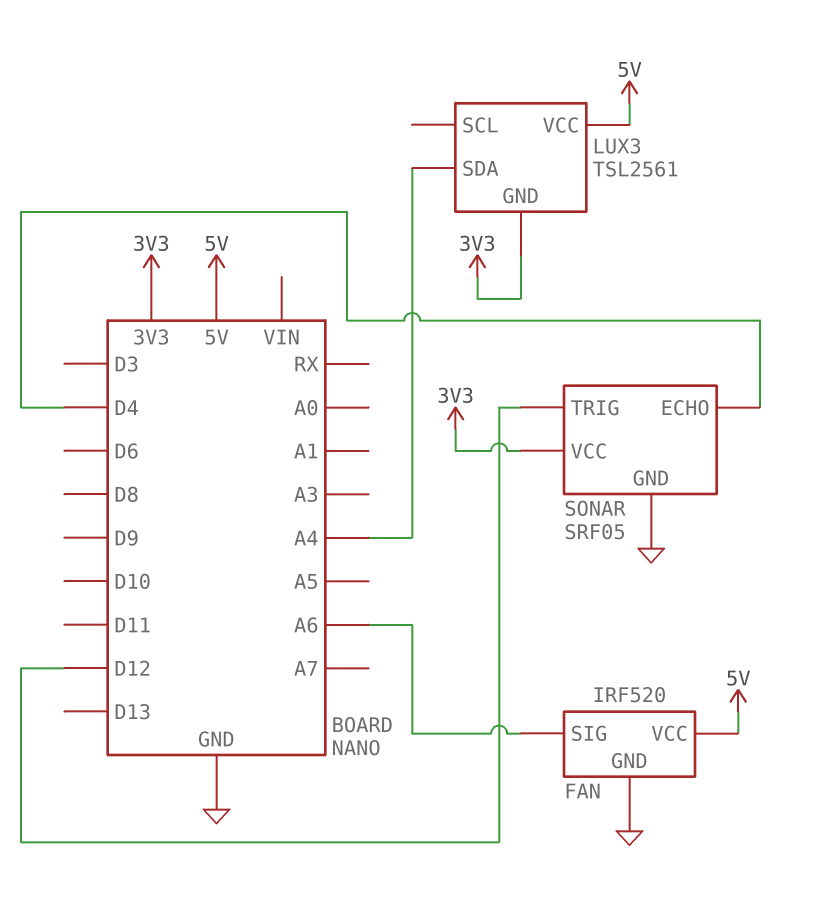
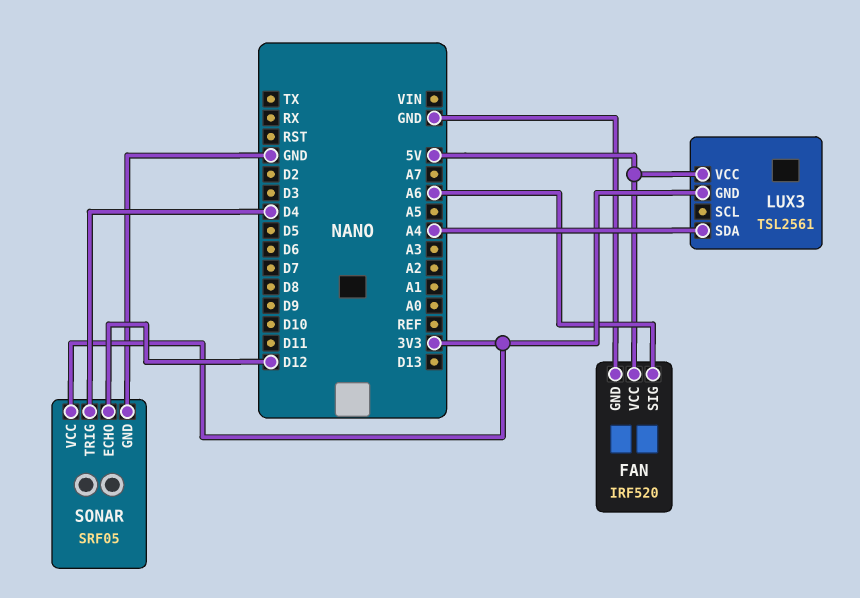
SONAR pin ECHO: D4 -> D12
SONAR pin TRIG: D12 -> D4

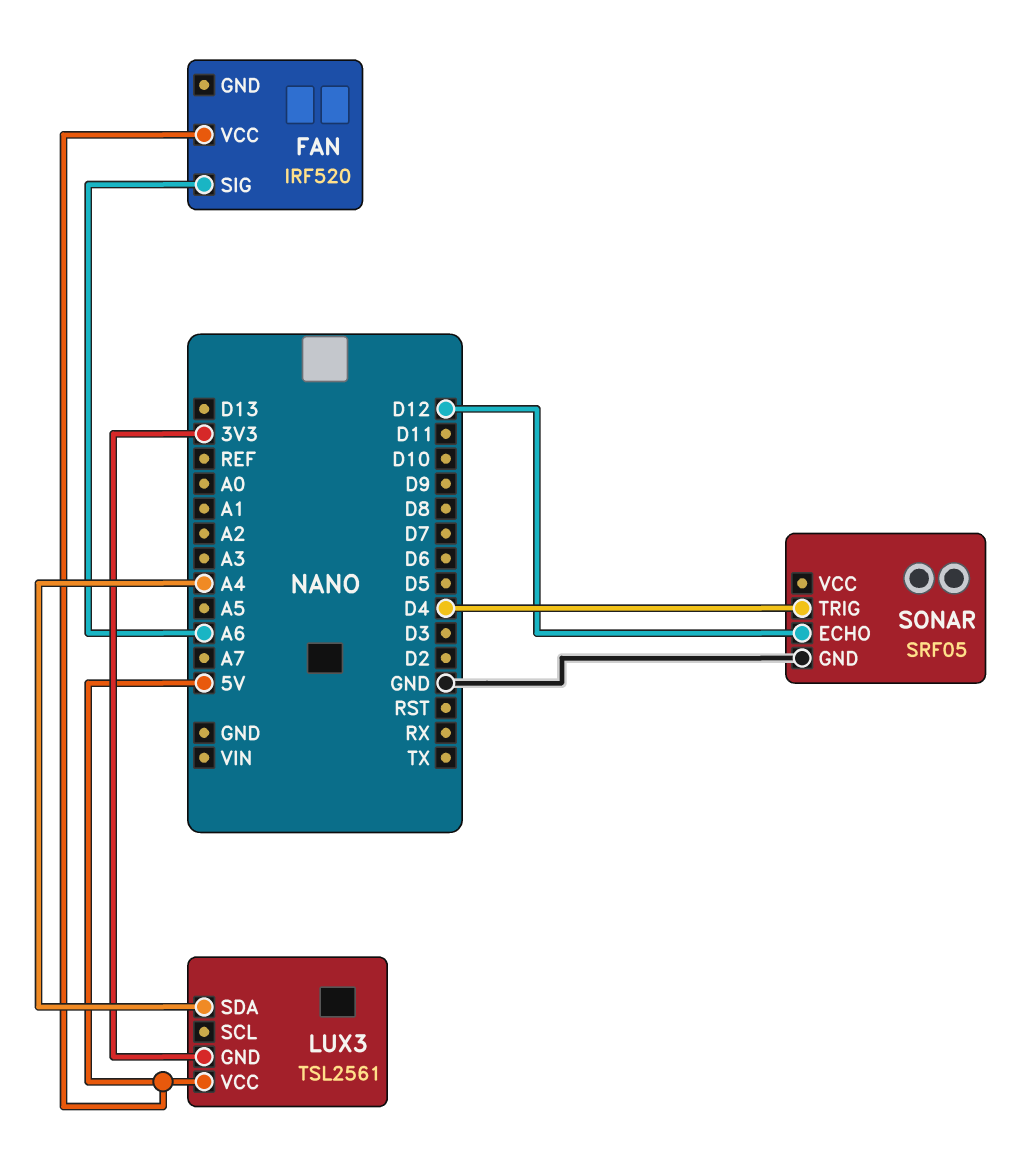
FAN pin GND: GND -> none
SONAR pin VCC: 3V3 -> none

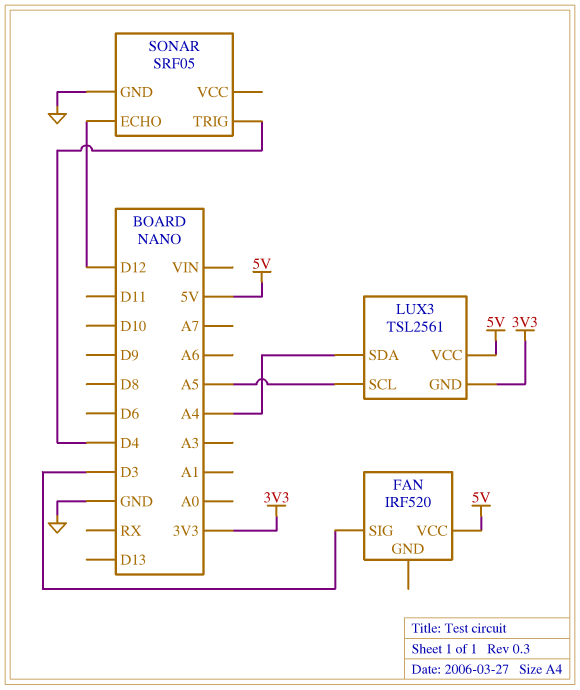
FAN pin SIG: A6 -> D3
LUX3 pin SCL: none -> A5

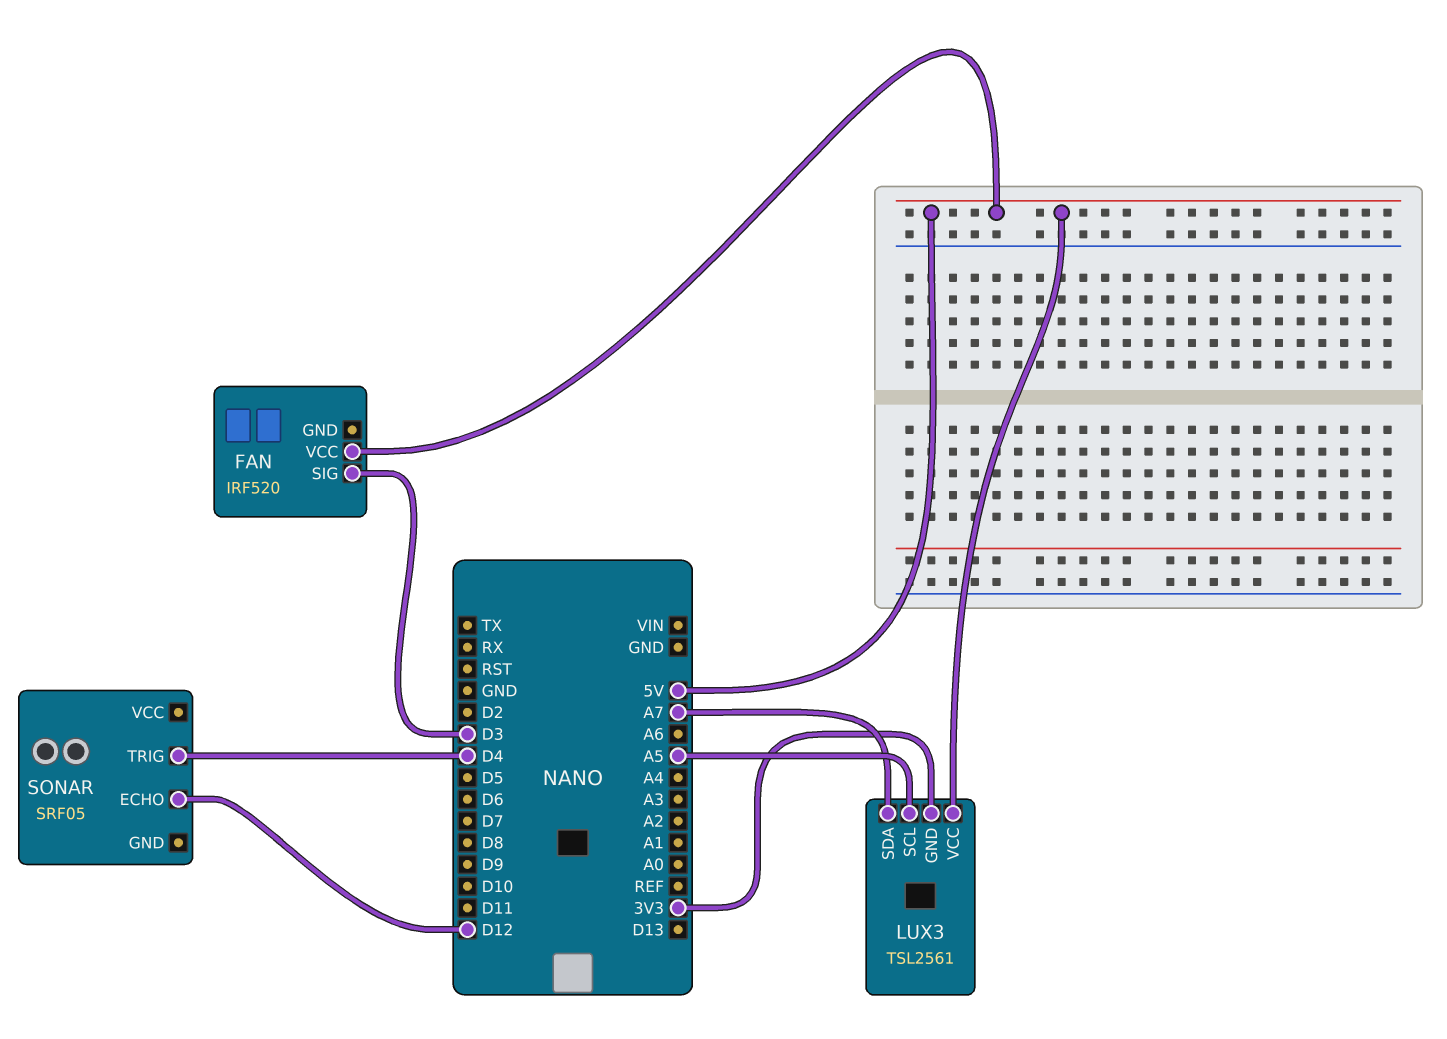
LUX3 pin SDA: A4 -> A7
SONAR pin GND: GND -> none

